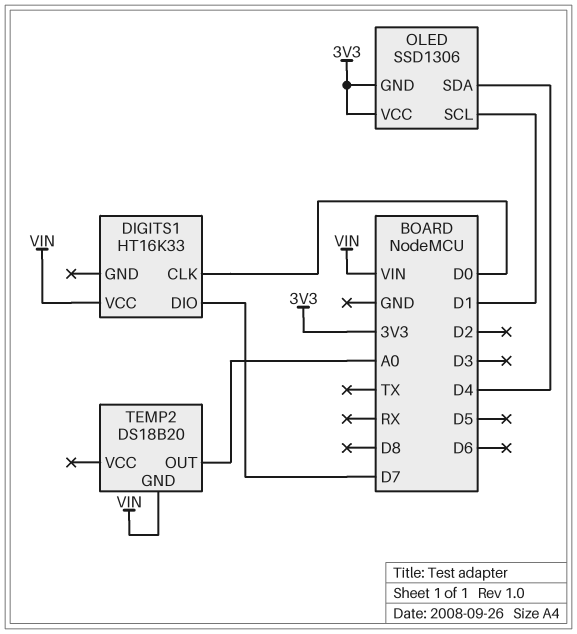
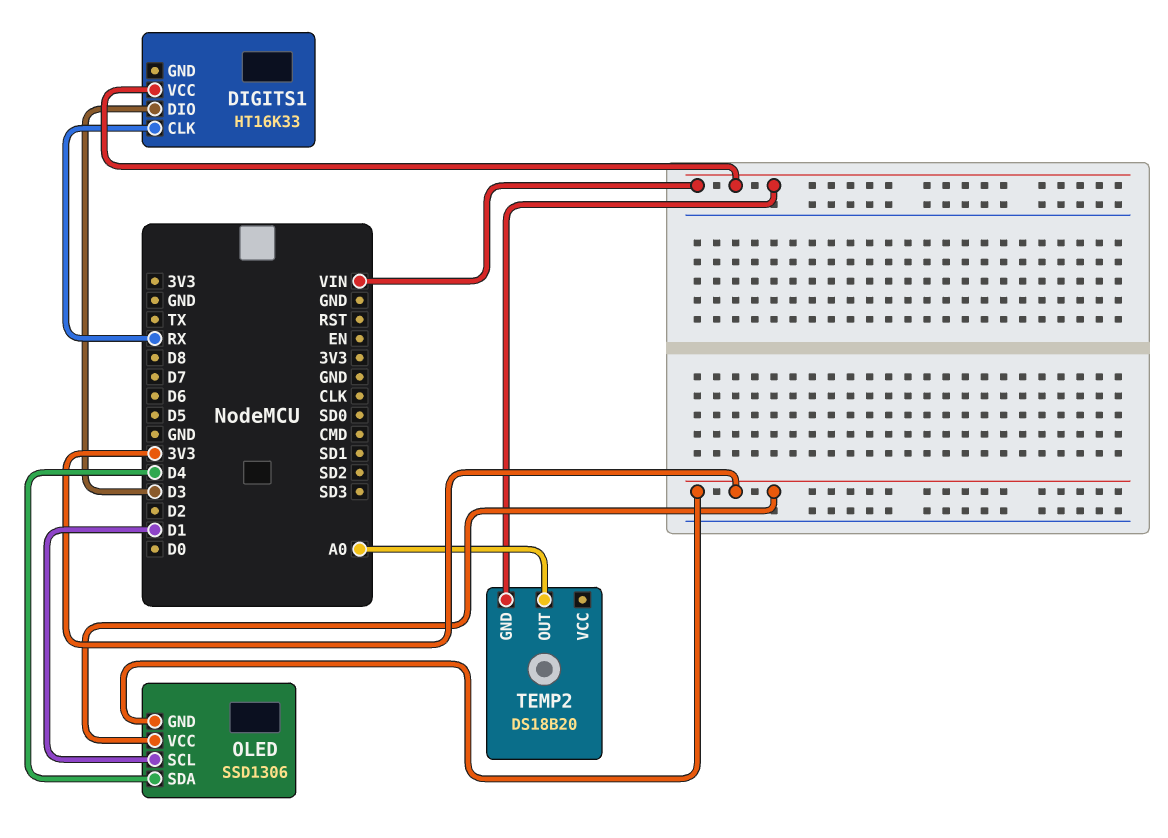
DIGITS1 pin CLK: D0 -> RX
DIGITS1 pin DIO: D7 -> D3

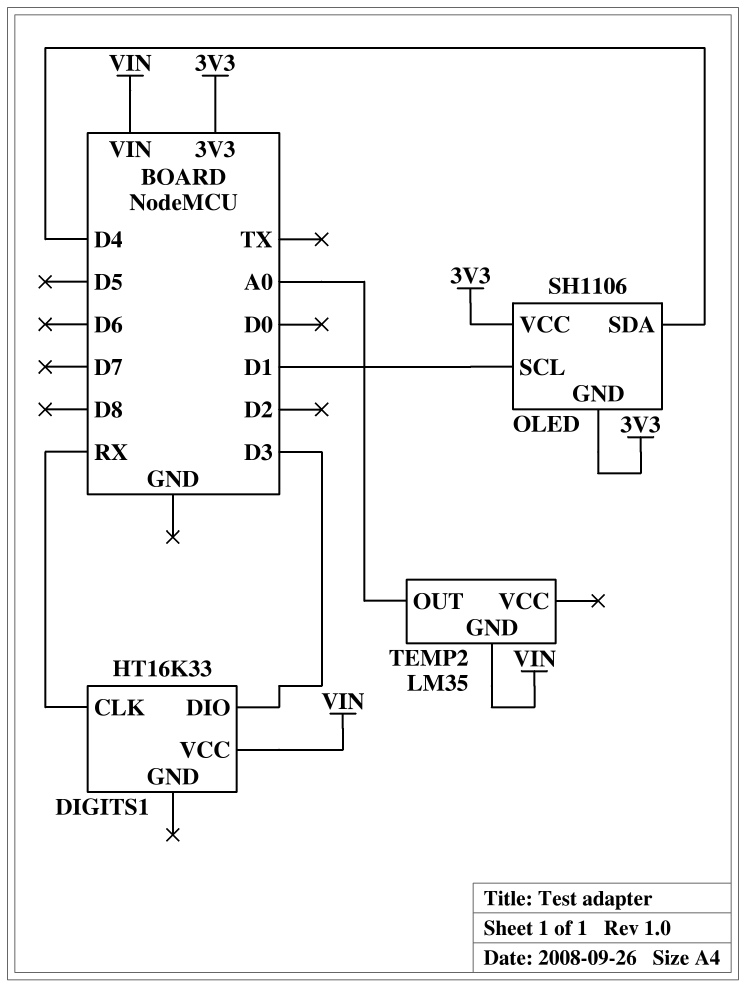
OLED: SSD1306 -> SH1106
TEMP2: DS18B20 -> LM35

